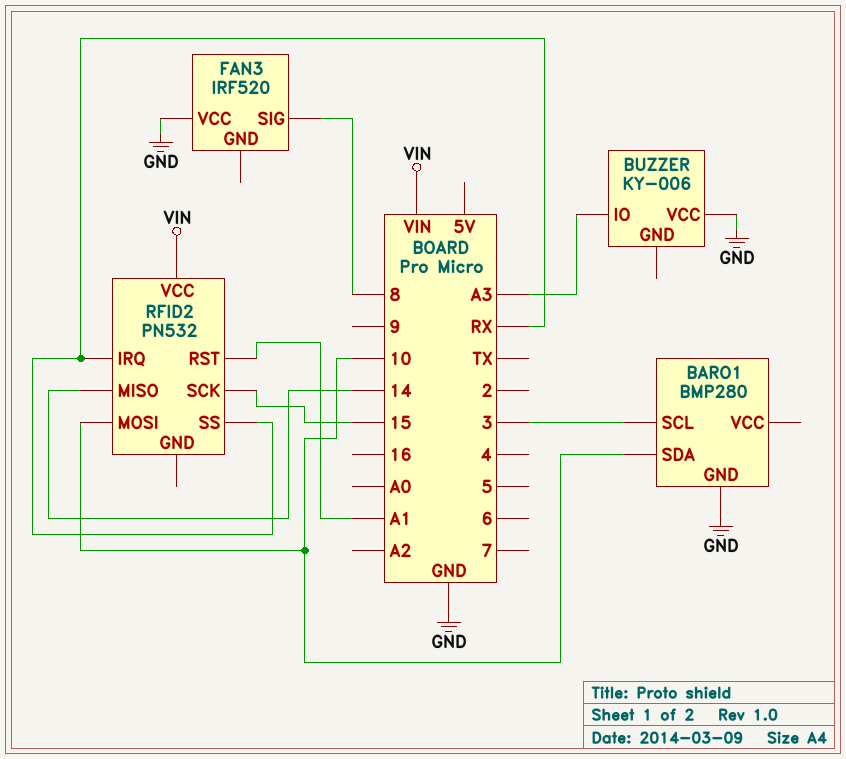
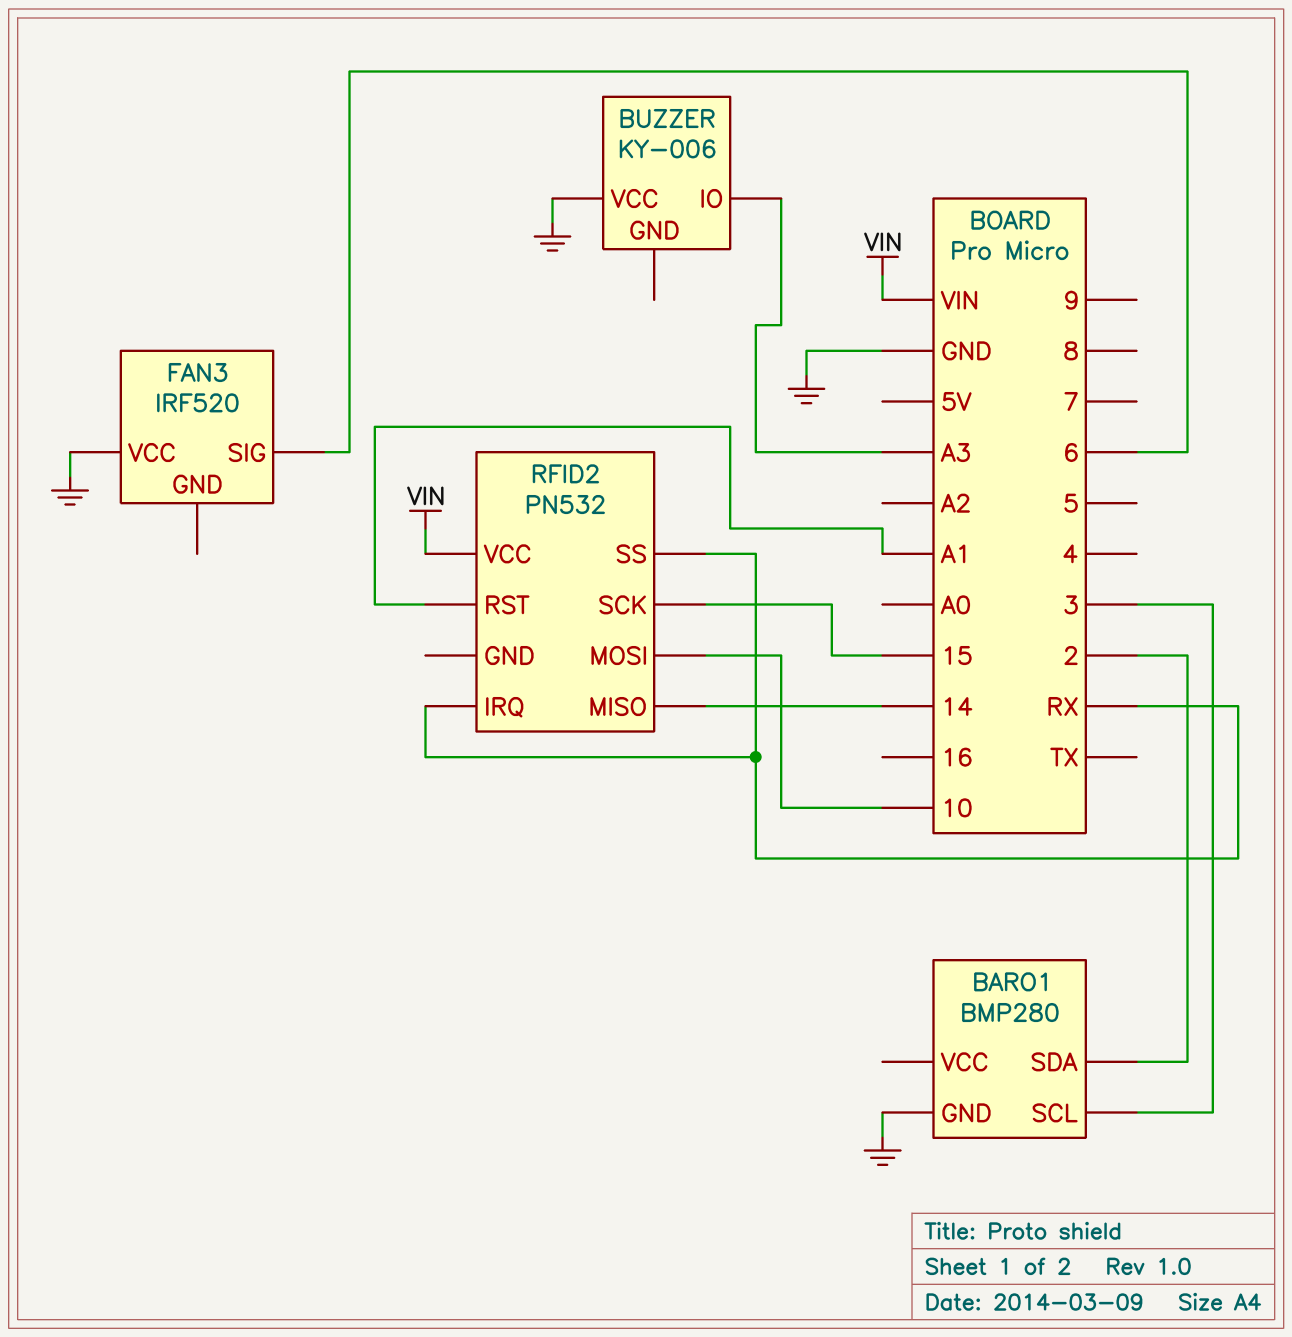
BARO1 pin SDA: 10 -> 2
FAN3 pin SIG: 8 -> 6

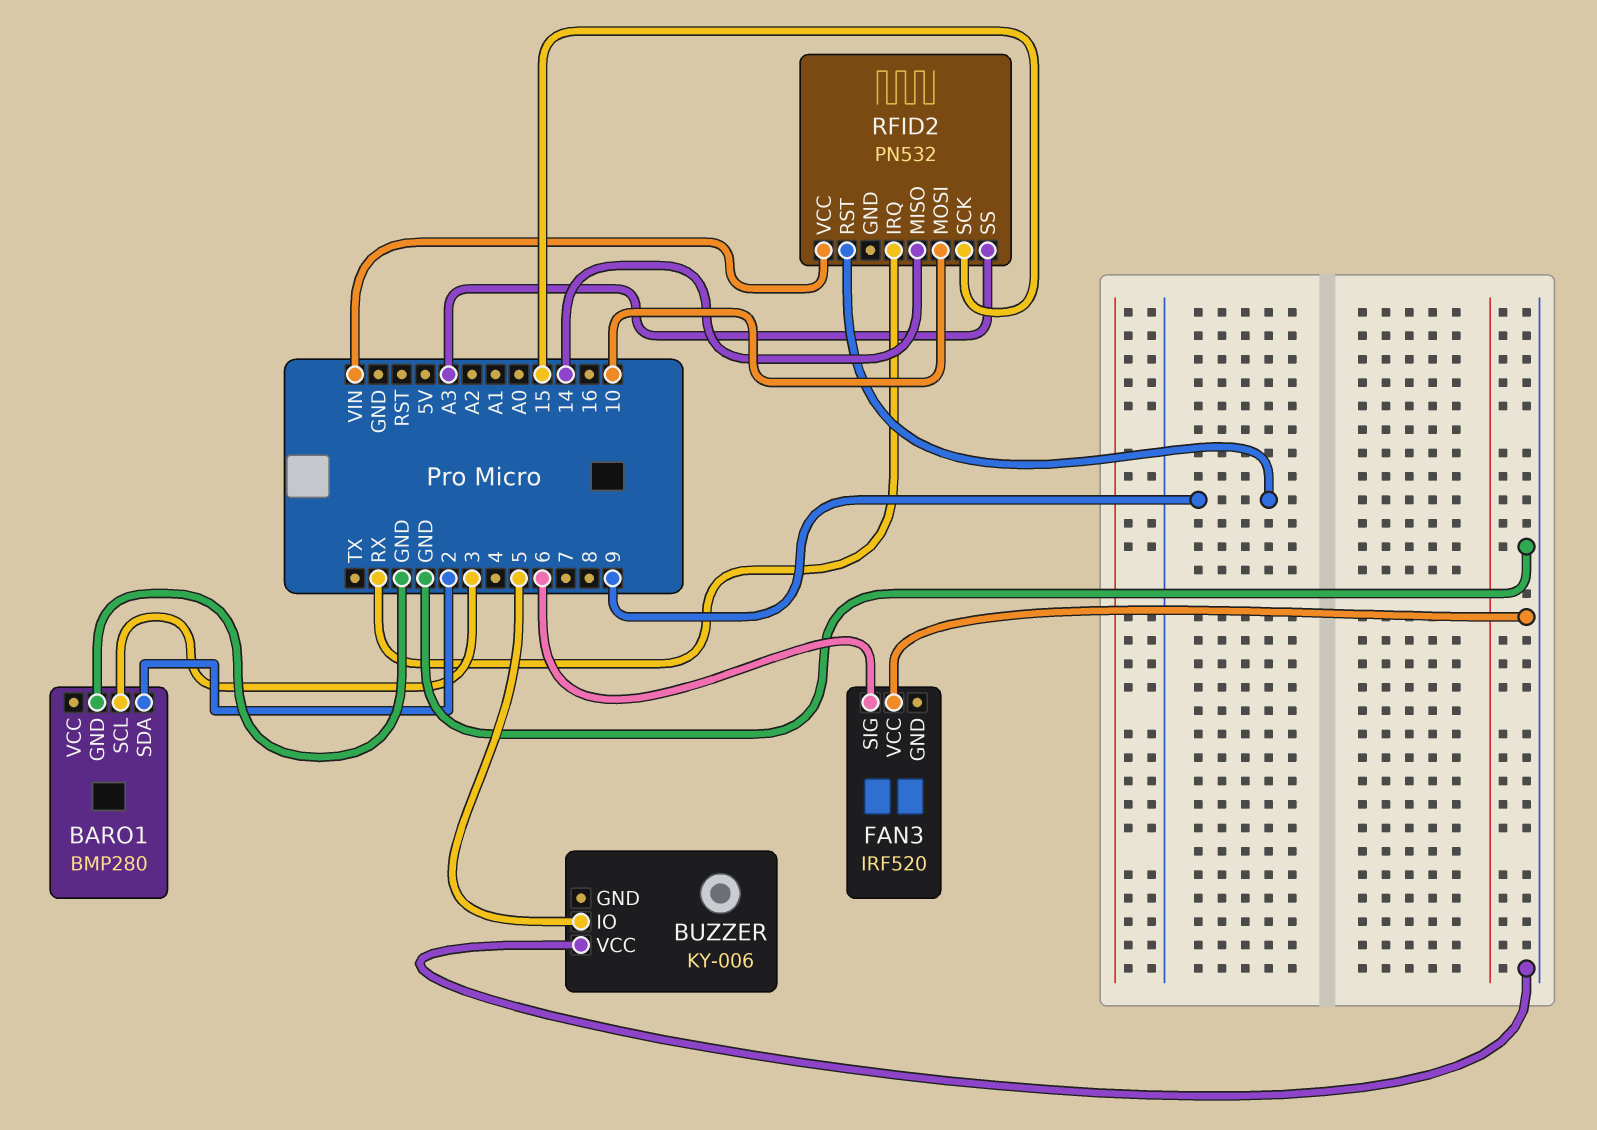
BUZZER pin IO: A3 -> 5
RFID2 pin RST: A1 -> 9
RFID2 pin SS: RX -> A3

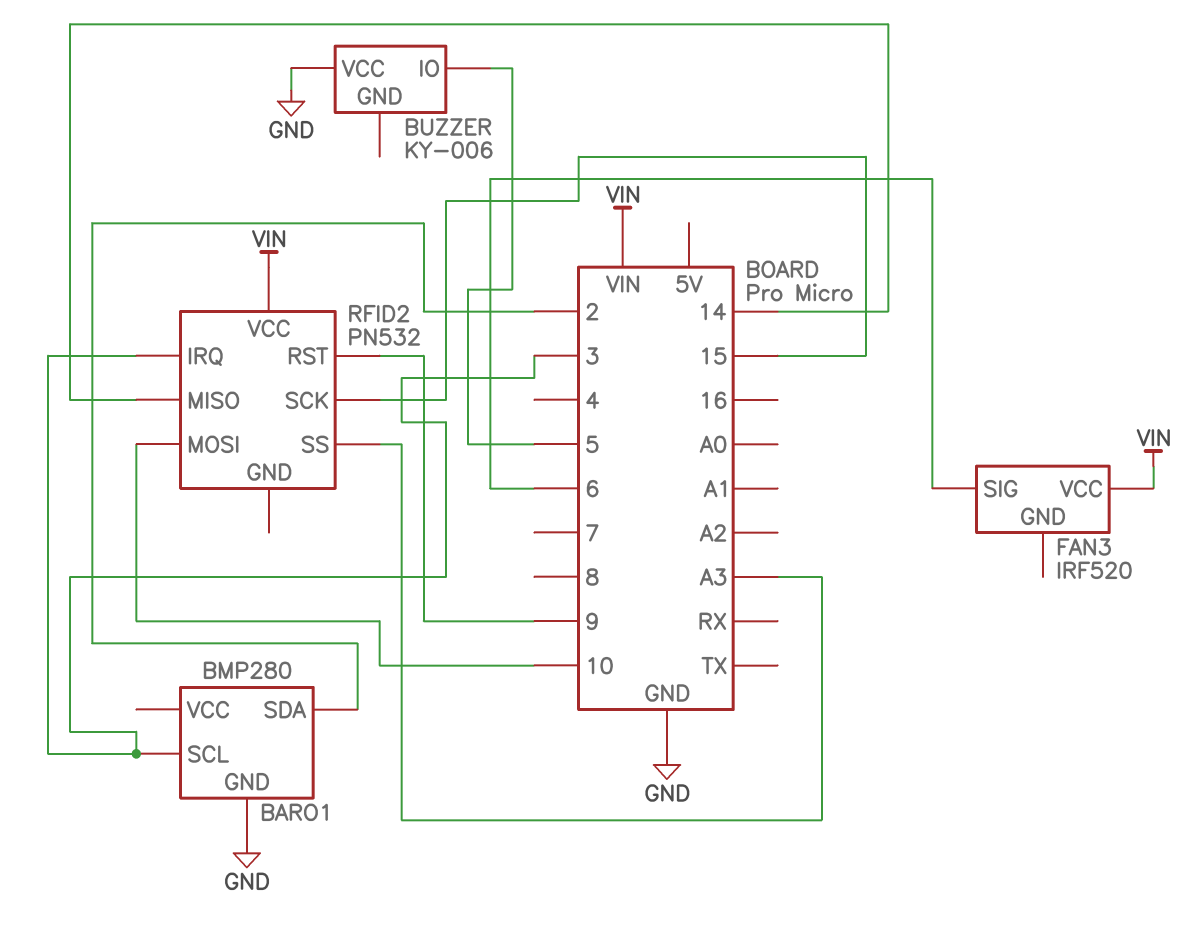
FAN3 pin VCC: GND -> VIN
RFID2 pin IRQ: RX -> 3

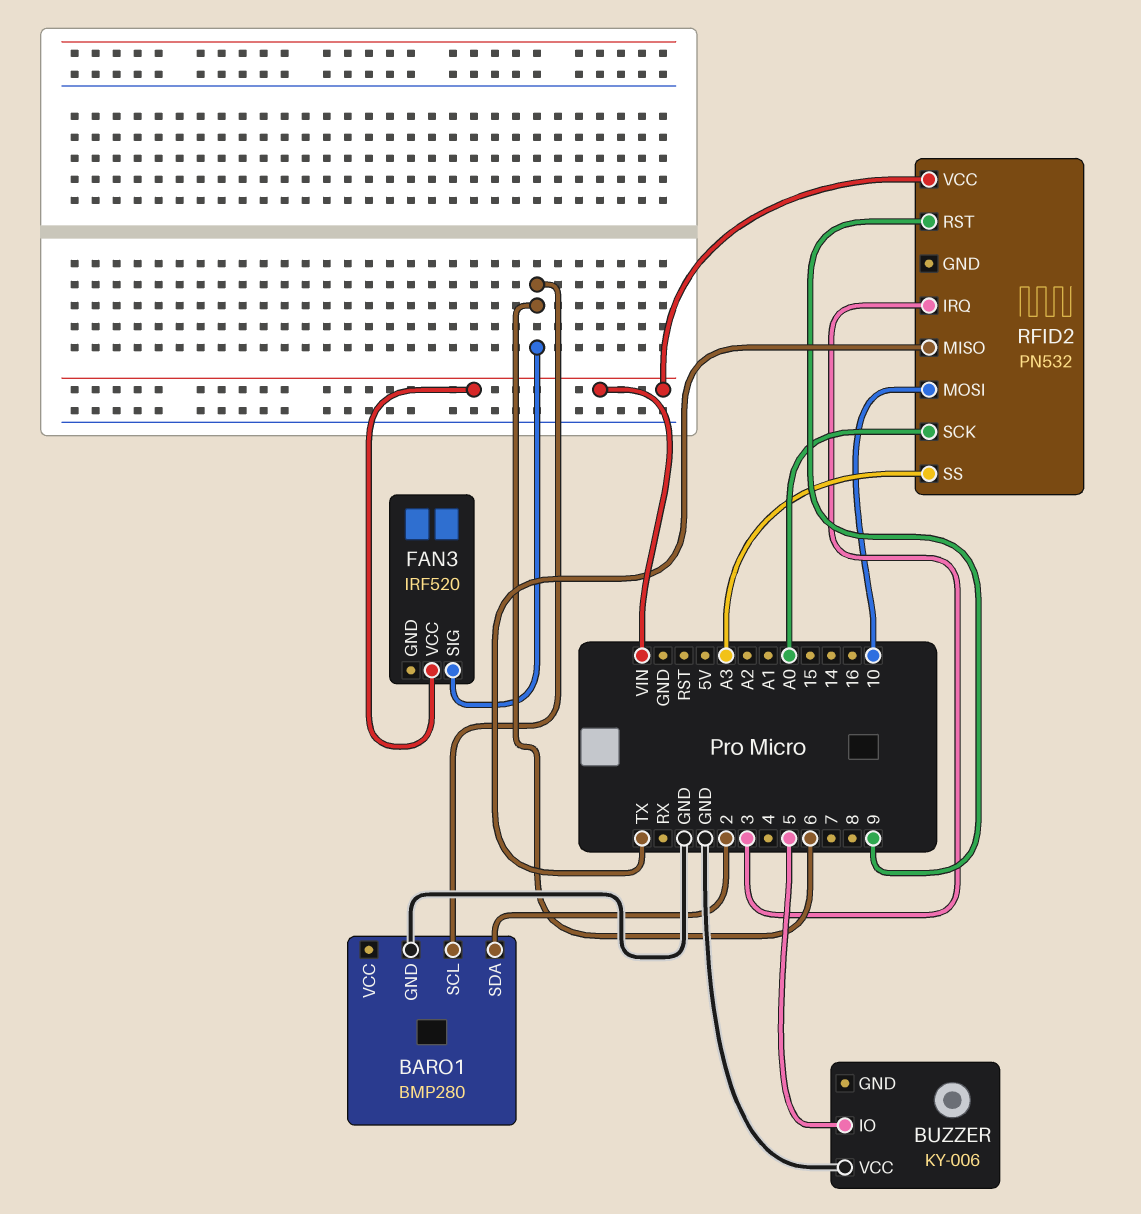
BARO1 pin SCL: 3 -> 6
RFID2 pin MISO: 14 -> TX
RFID2 pin SCK: 15 -> A0

